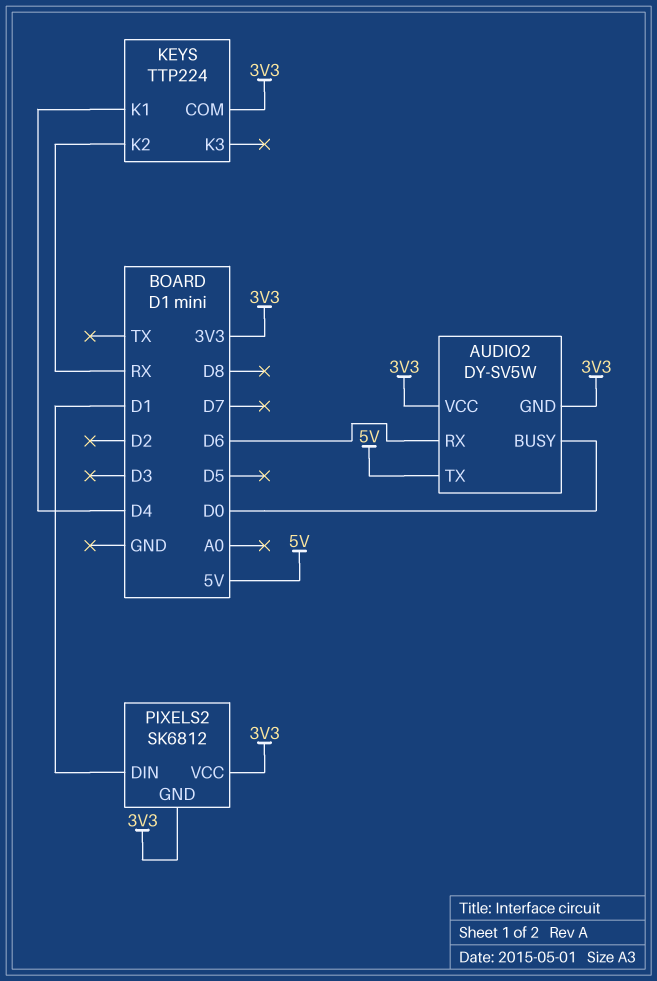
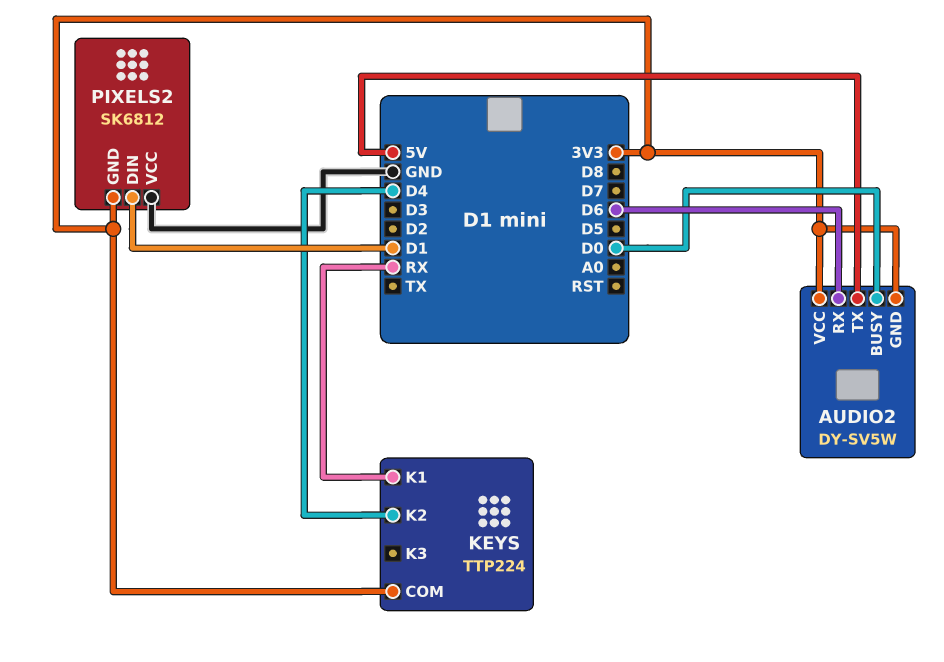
KEYS pin K1: D4 -> RX
KEYS pin K2: RX -> D4
PIXELS2 pin VCC: 3V3 -> GND

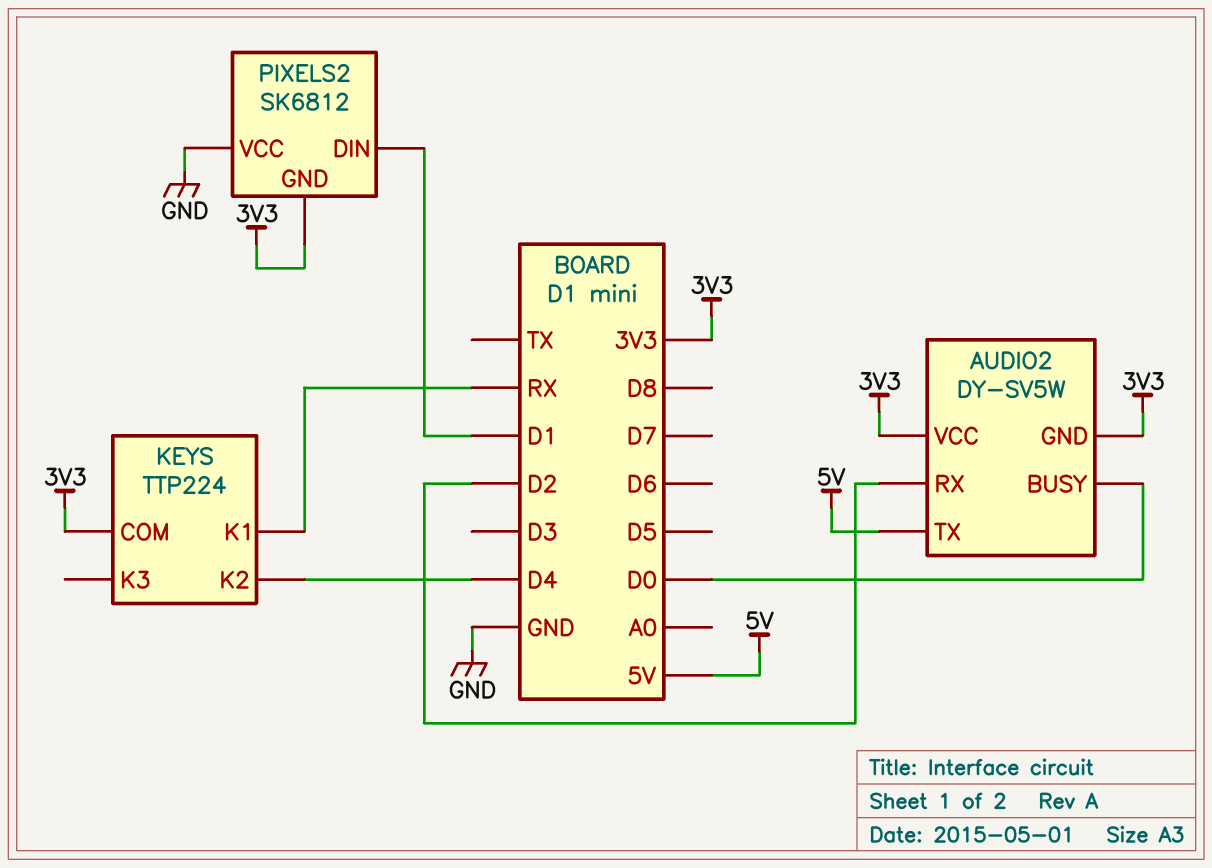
AUDIO2 pin RX: D6 -> D2

